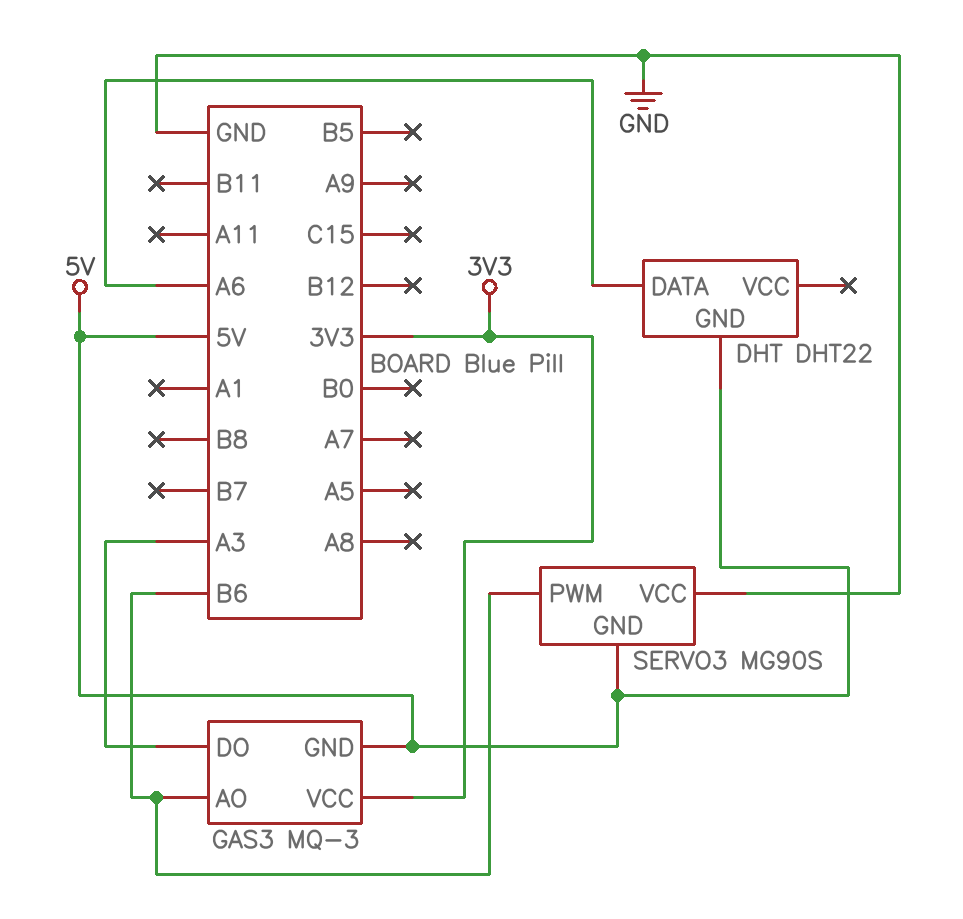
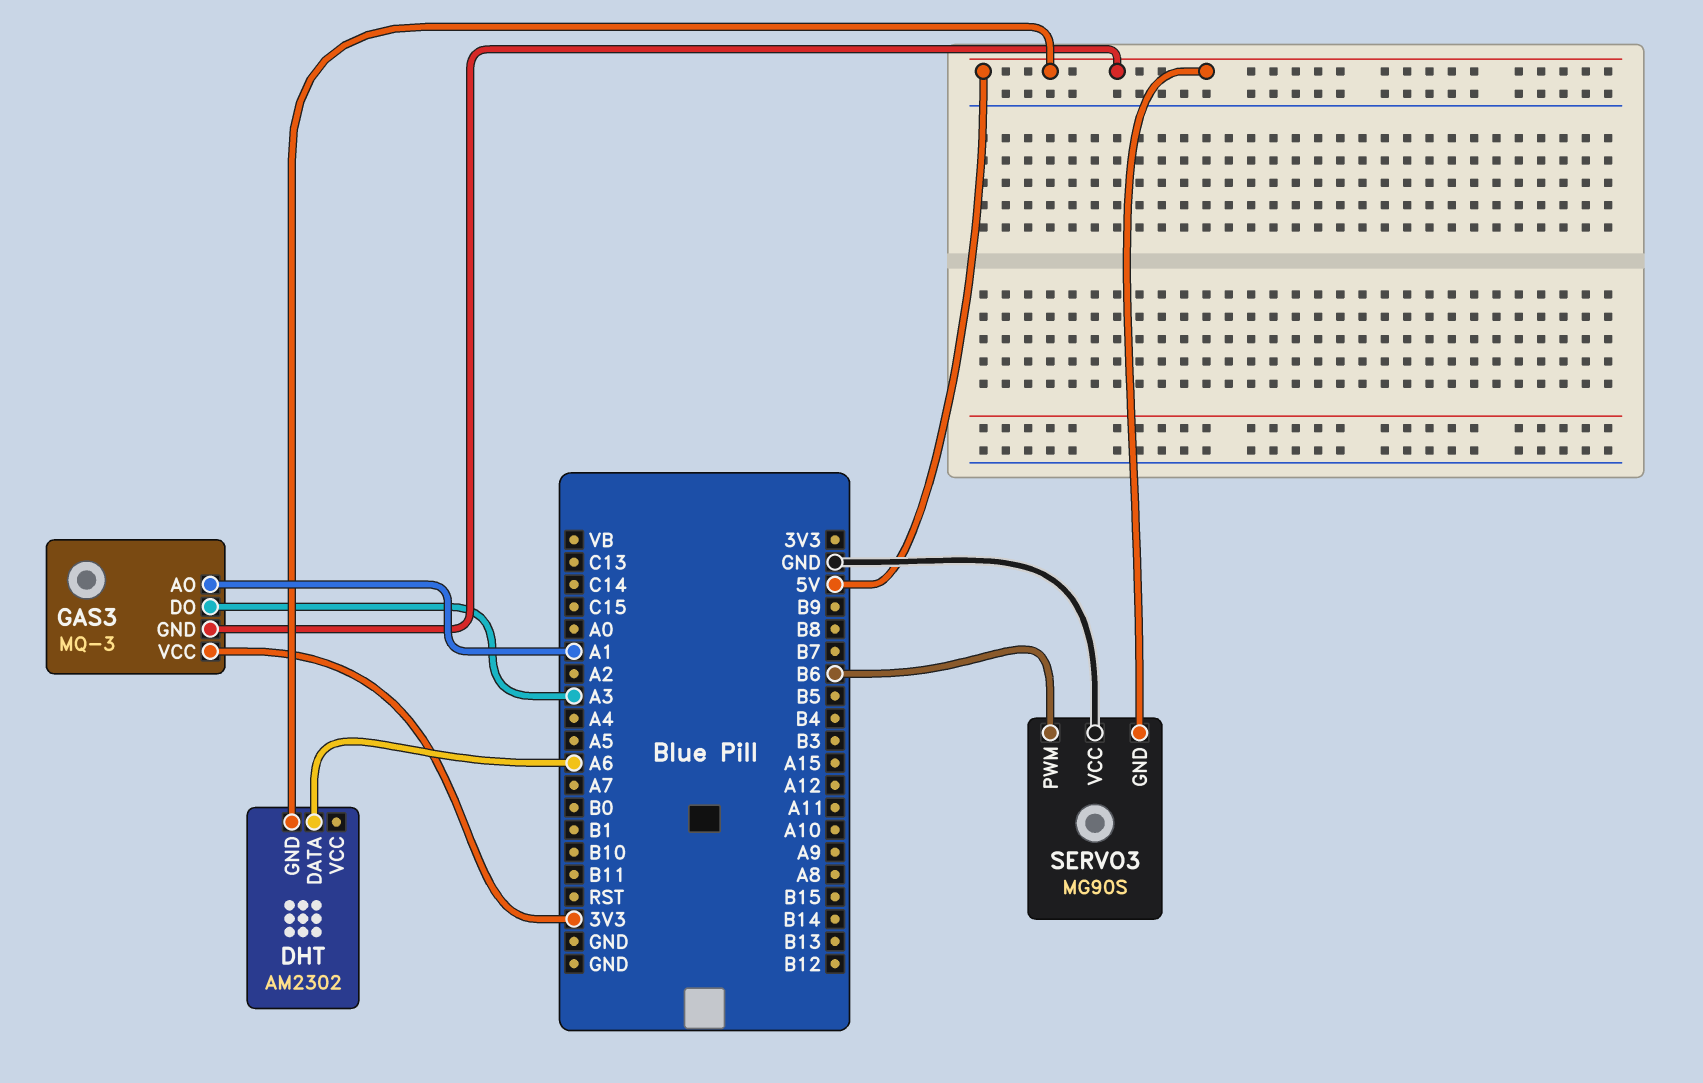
DHT: DHT22 -> AM2302
GAS3 pin AO: B6 -> A1

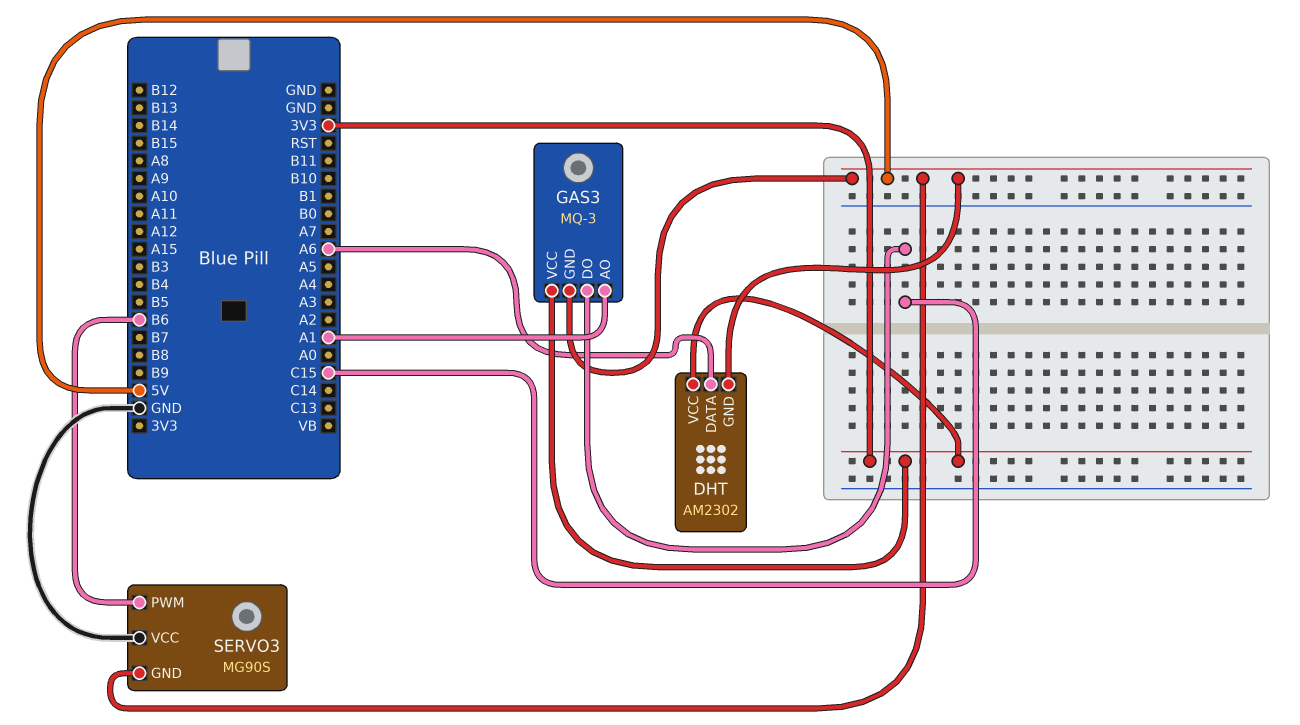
DHT pin VCC: none -> 3V3
GAS3 pin DO: A3 -> C15

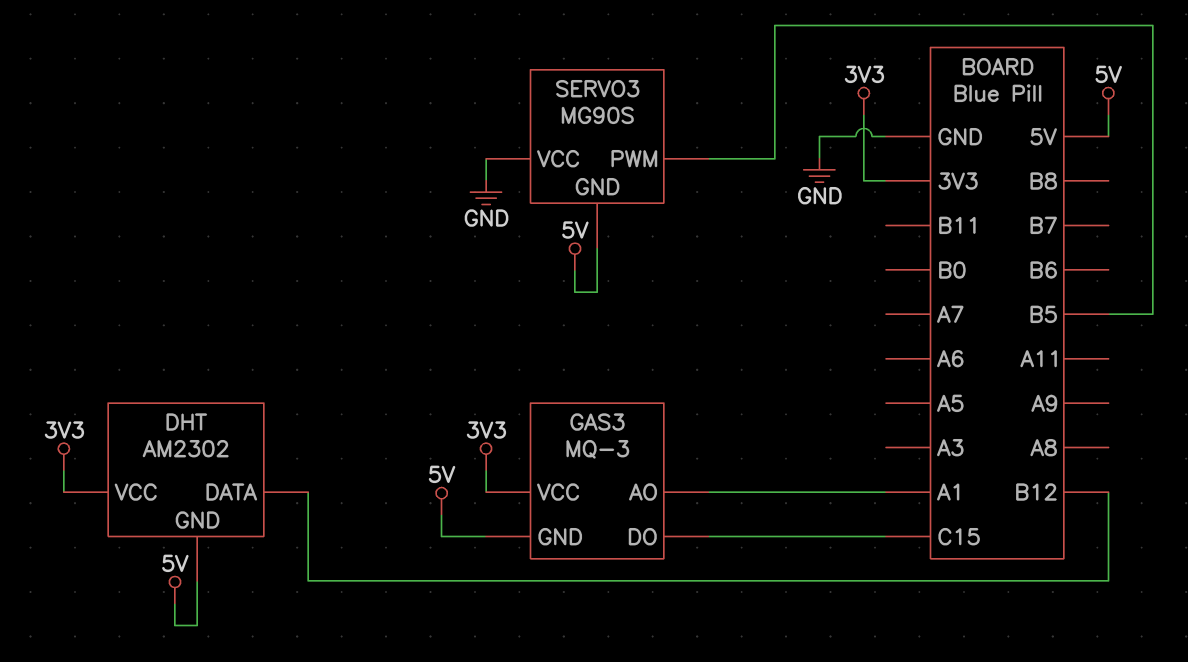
DHT pin DATA: A6 -> B12
SERVO3 pin PWM: B6 -> B5

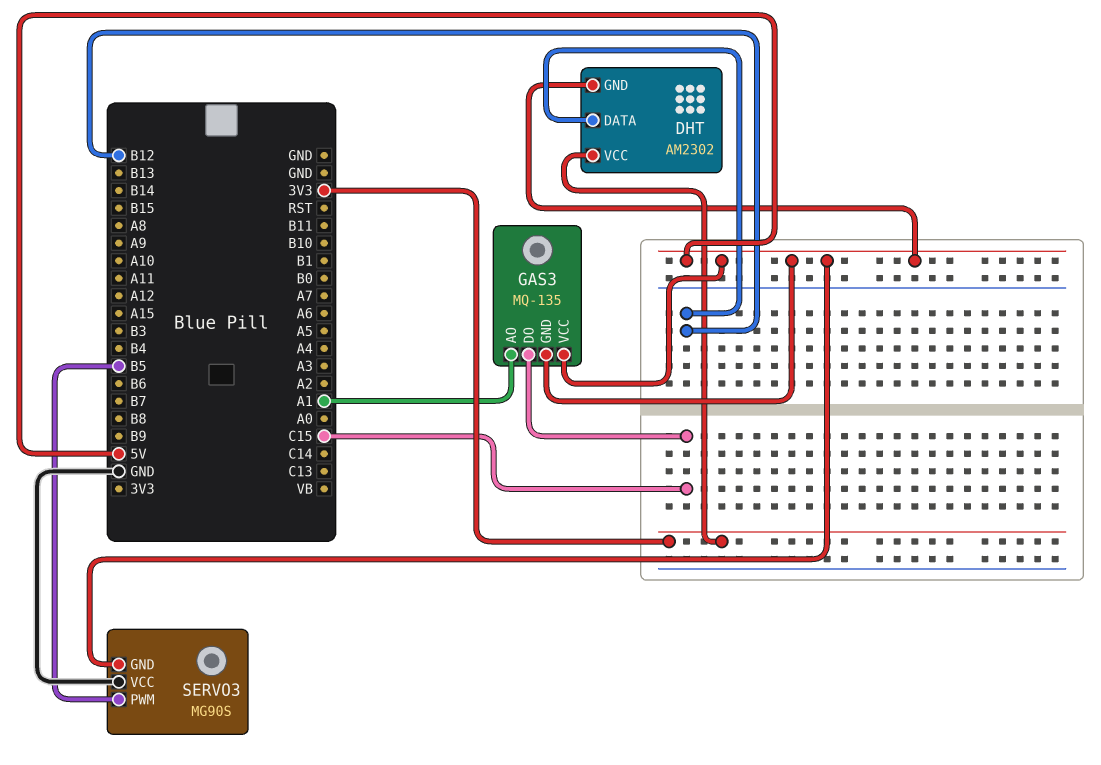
GAS3: MQ-3 -> MQ-135
GAS3 pin VCC: 3V3 -> 5V

